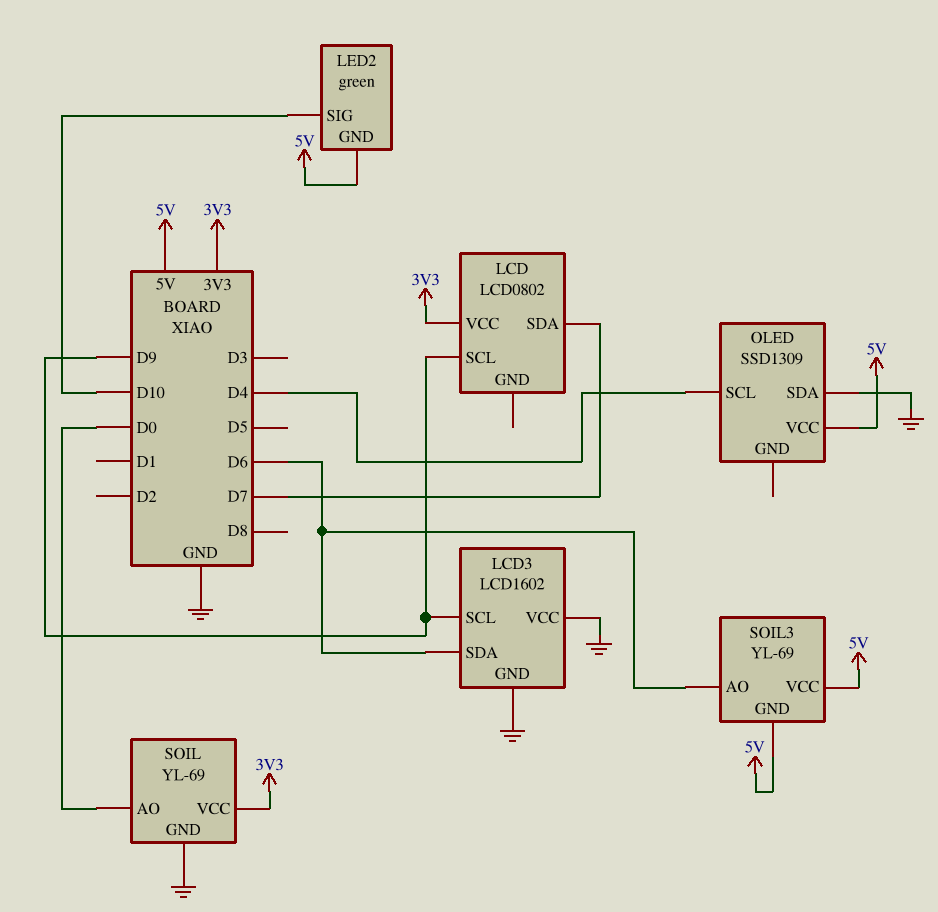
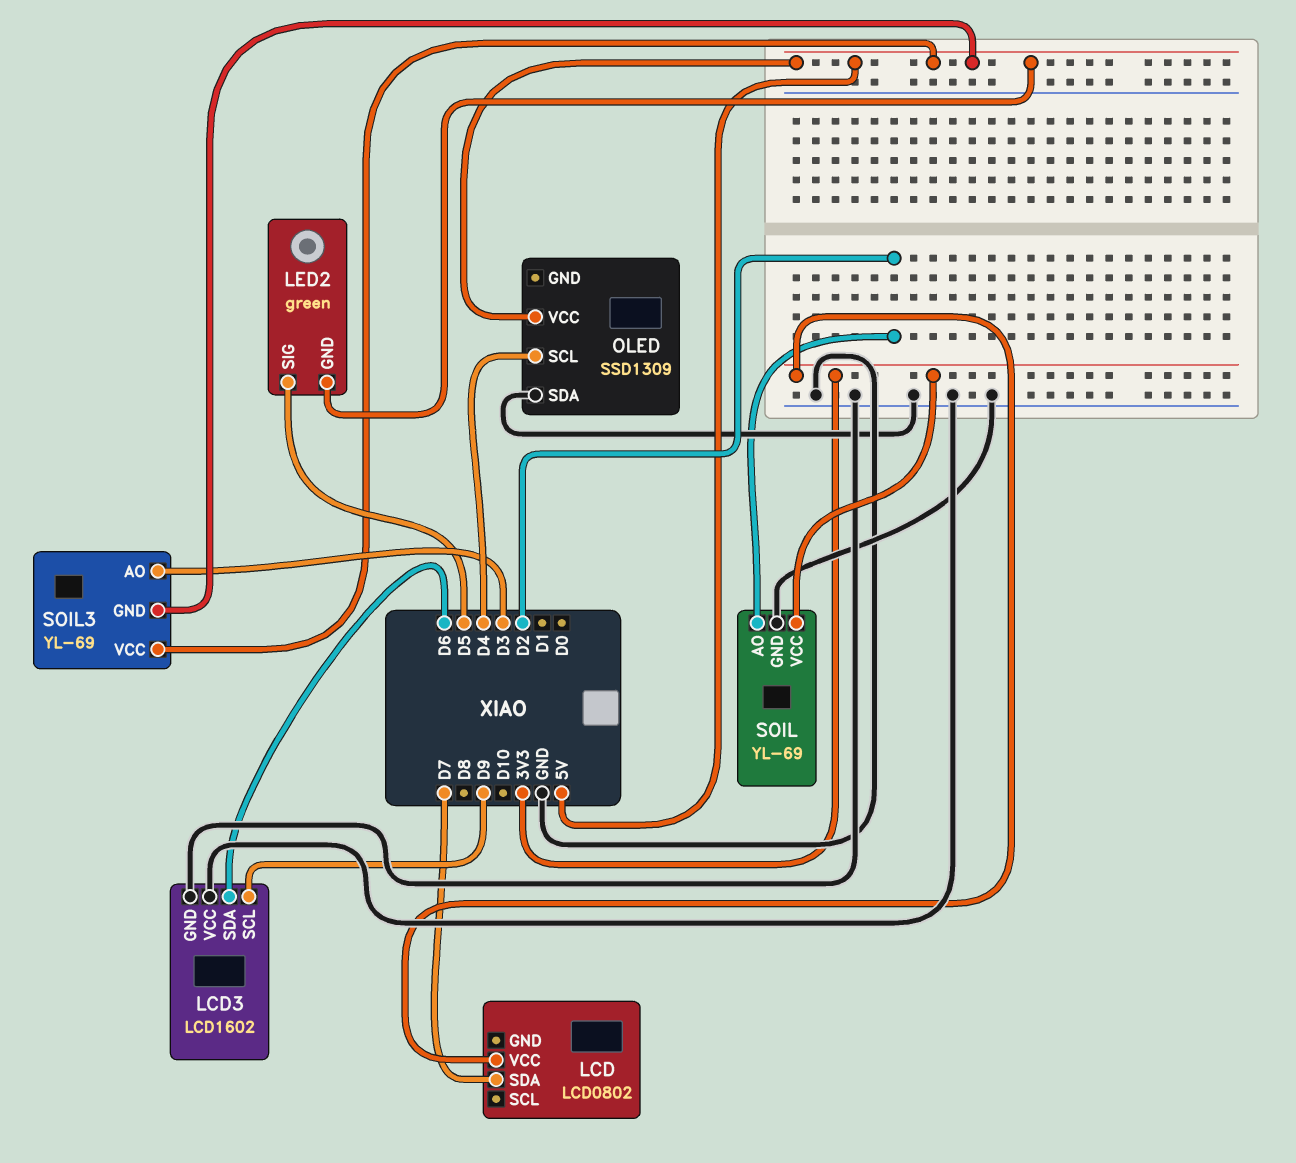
LCD pin SCL: D9 -> none
LED2 pin SIG: D10 -> D5
SOIL pin AO: D0 -> D2
SOIL3 pin AO: D6 -> D3

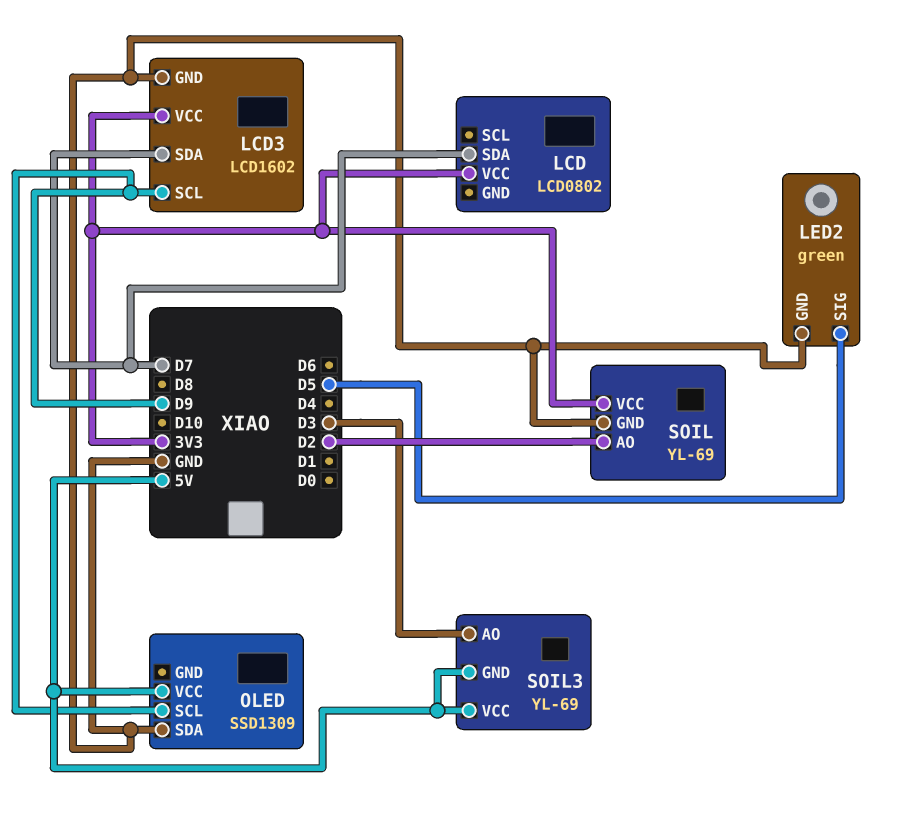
LCD3 pin SDA: D6 -> D7
LCD3 pin VCC: GND -> 3V3
LED2 pin GND: 5V -> GND
OLED pin SCL: D4 -> D9

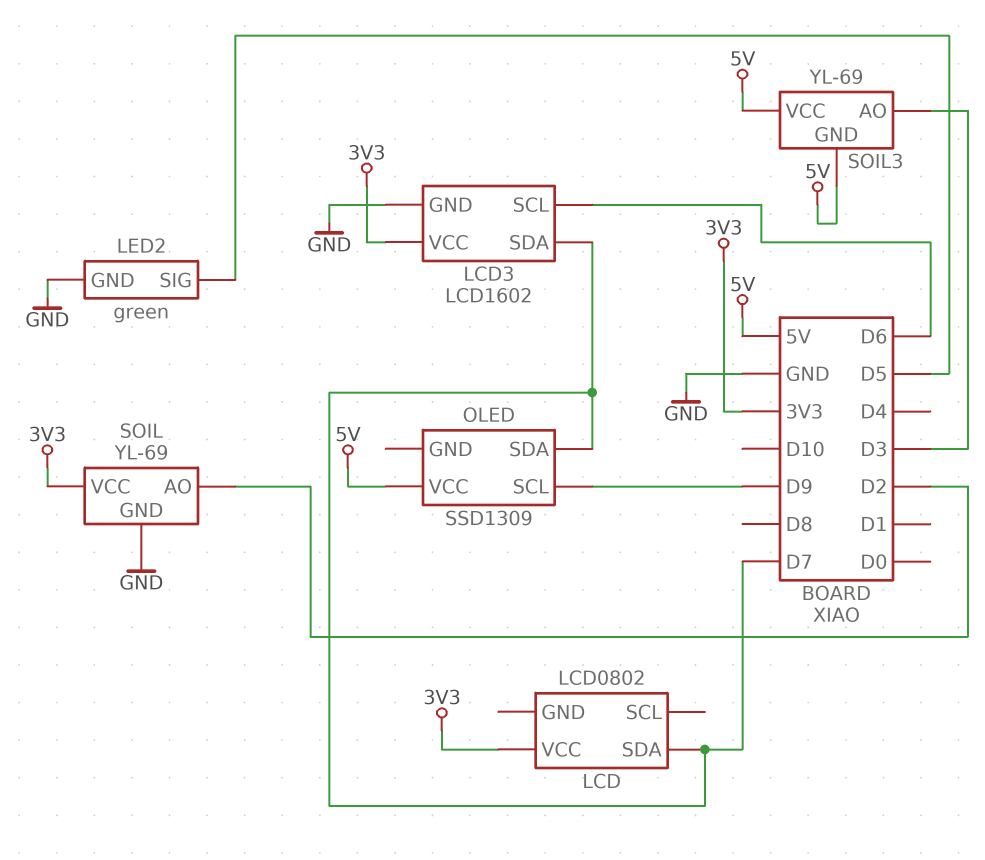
LCD3 pin SCL: D9 -> D6
OLED pin SDA: GND -> D7

